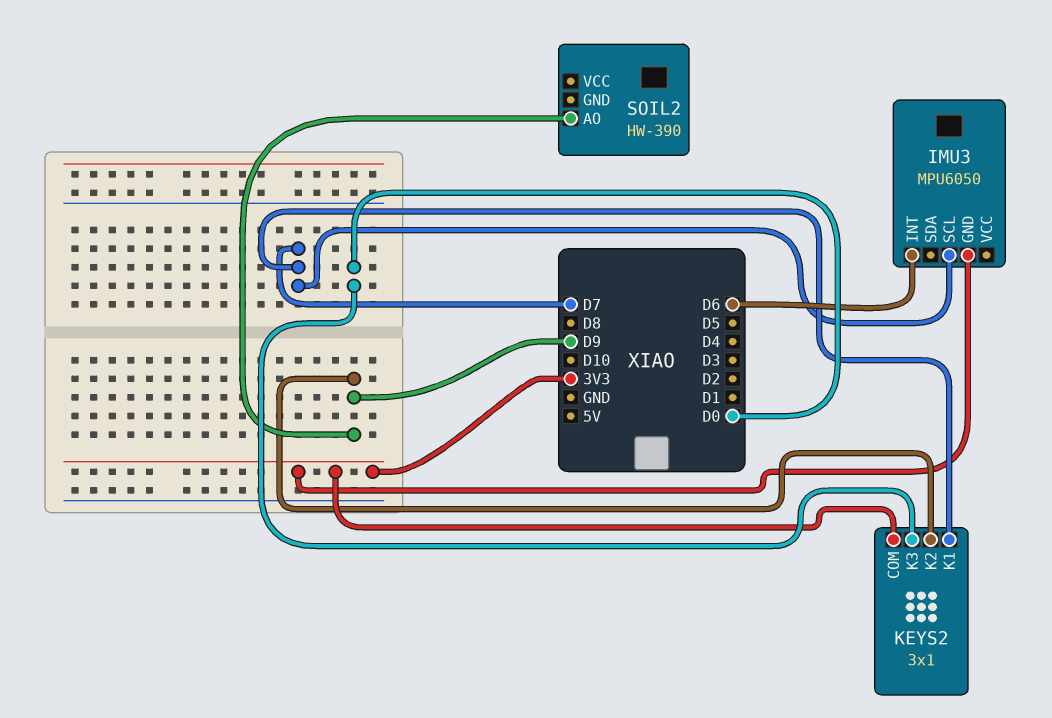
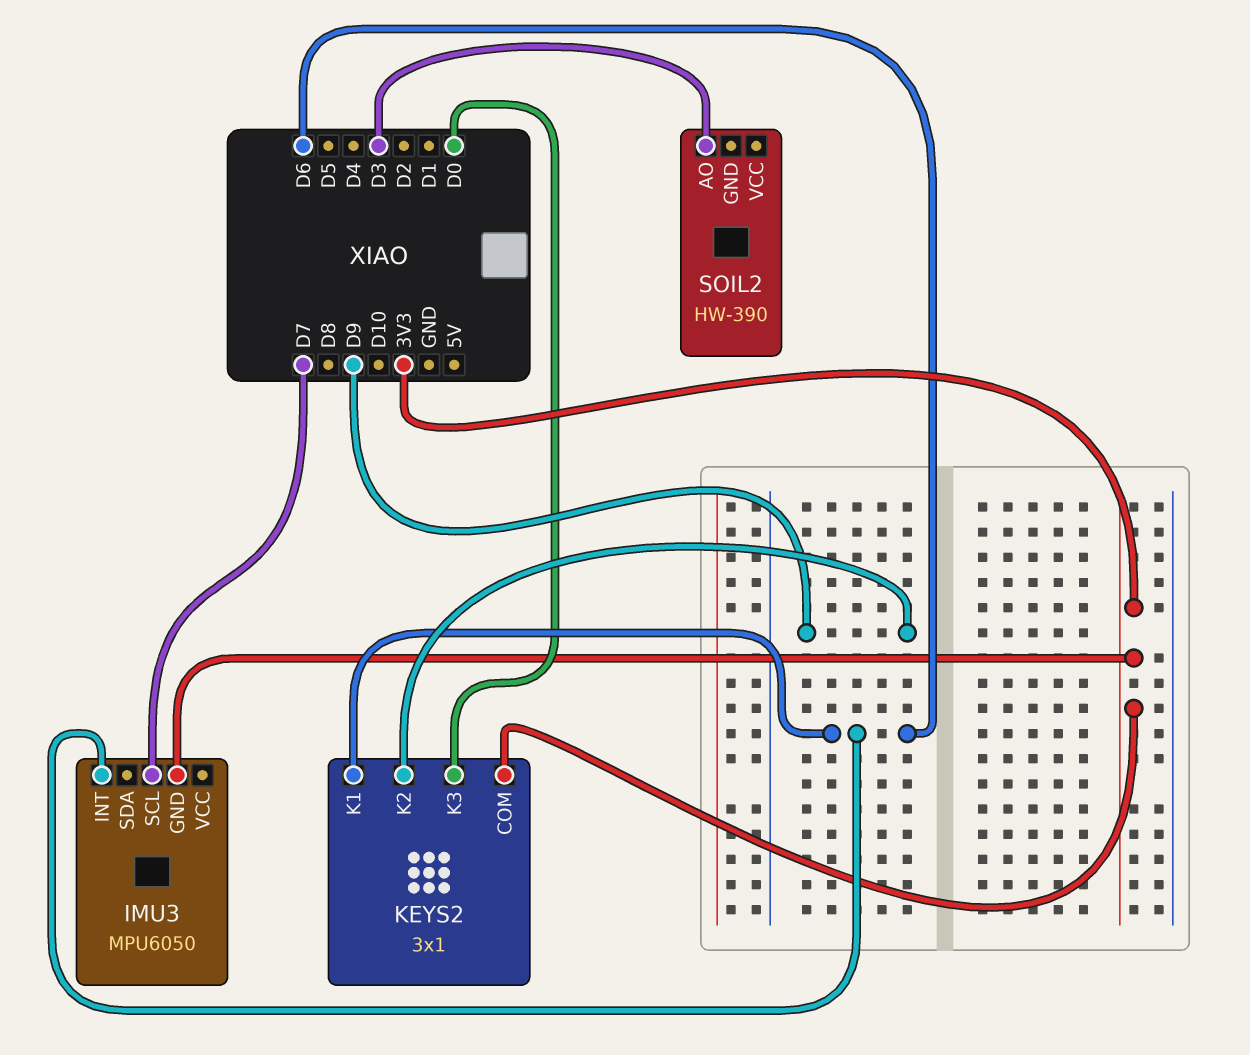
KEYS2 pin K1: D7 -> D6
SOIL2 pin AO: D9 -> D3

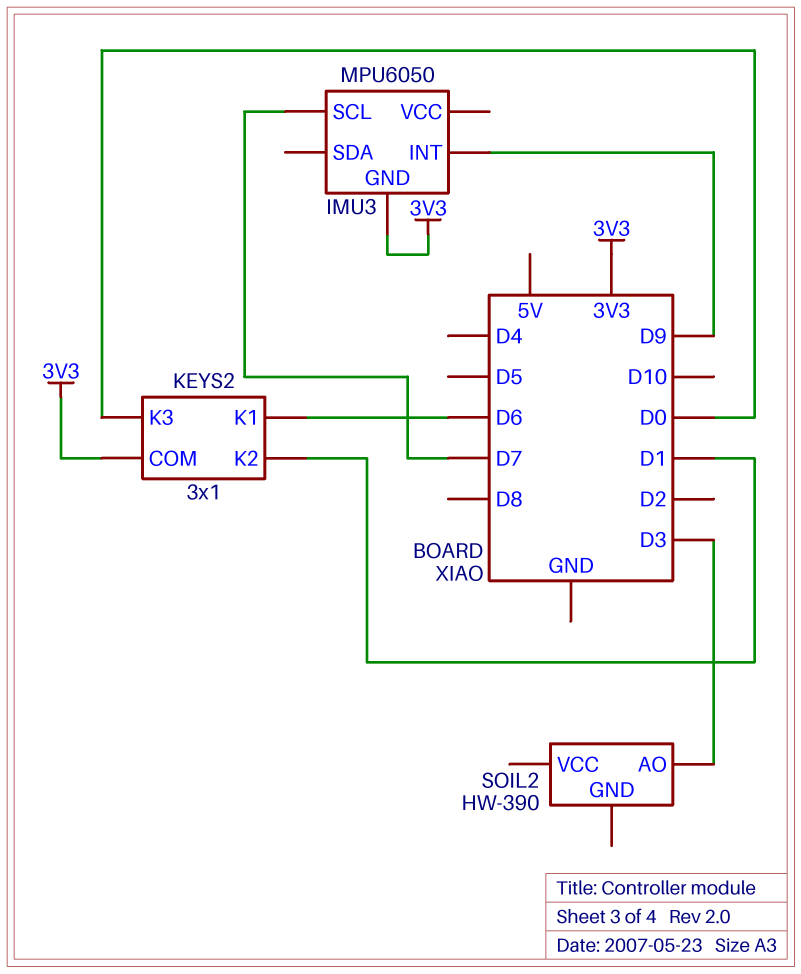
IMU3 pin INT: D6 -> D9
KEYS2 pin K2: D9 -> D1

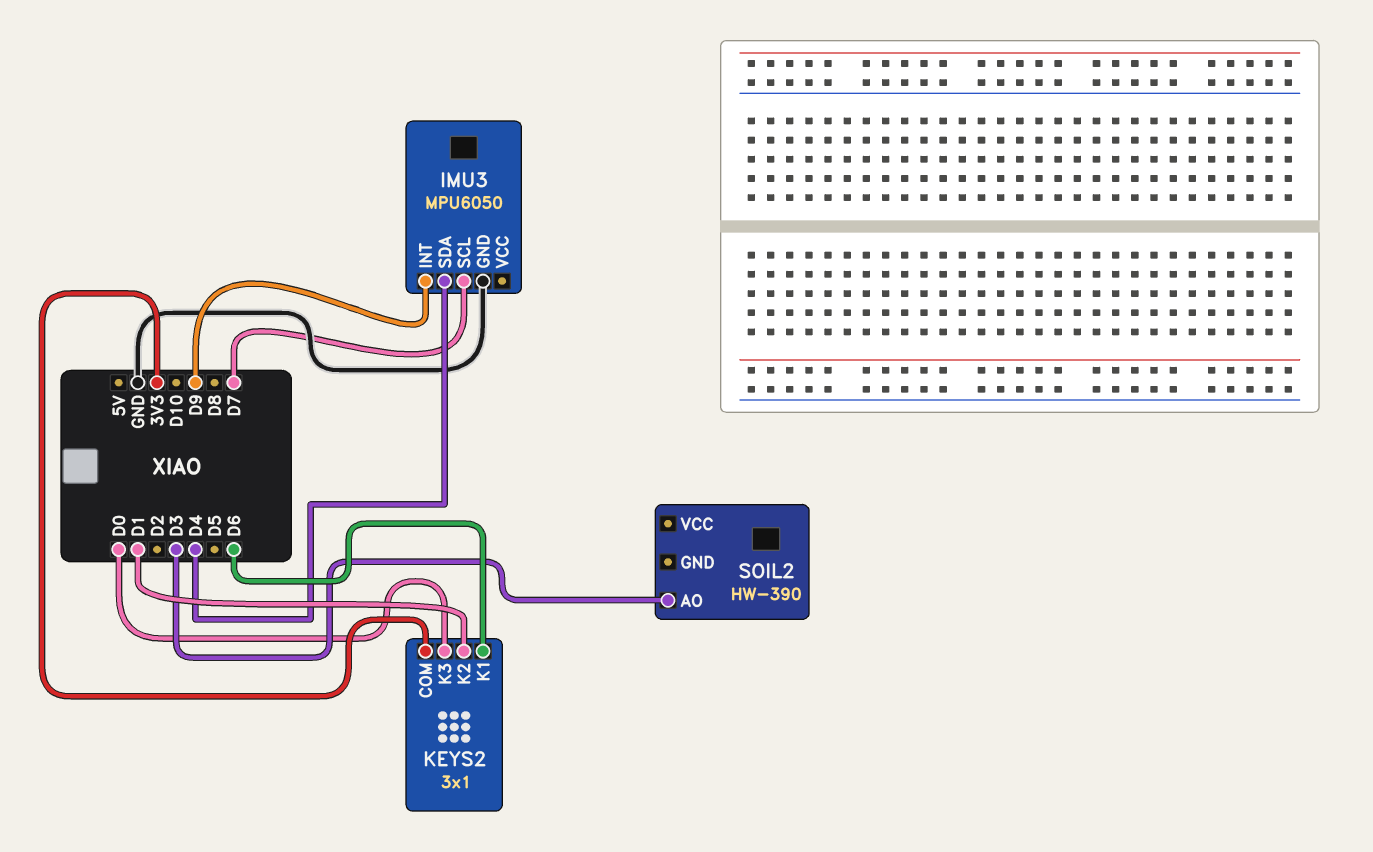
IMU3 pin GND: 3V3 -> GND
IMU3 pin SDA: none -> D4

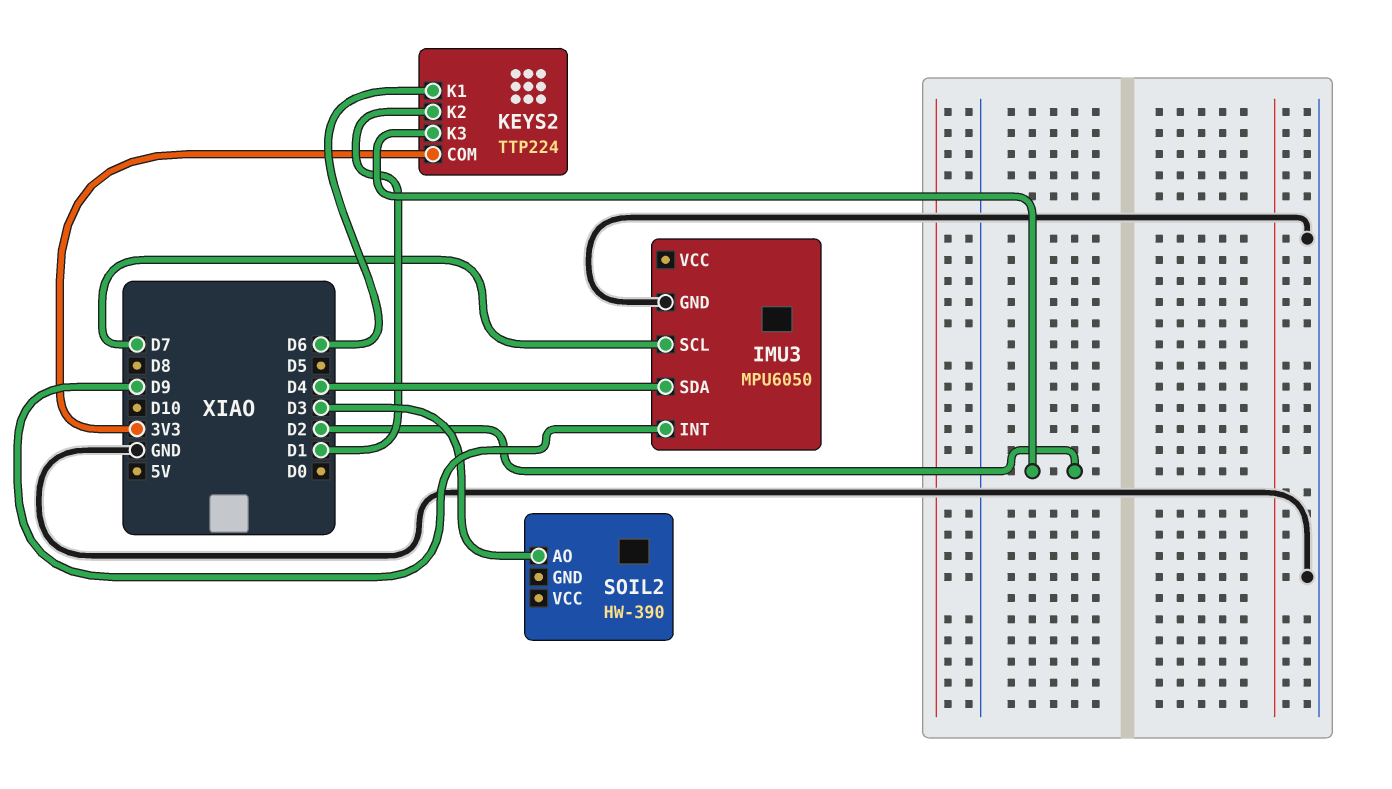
KEYS2: 3x1 -> TTP224
KEYS2 pin K3: D0 -> D2

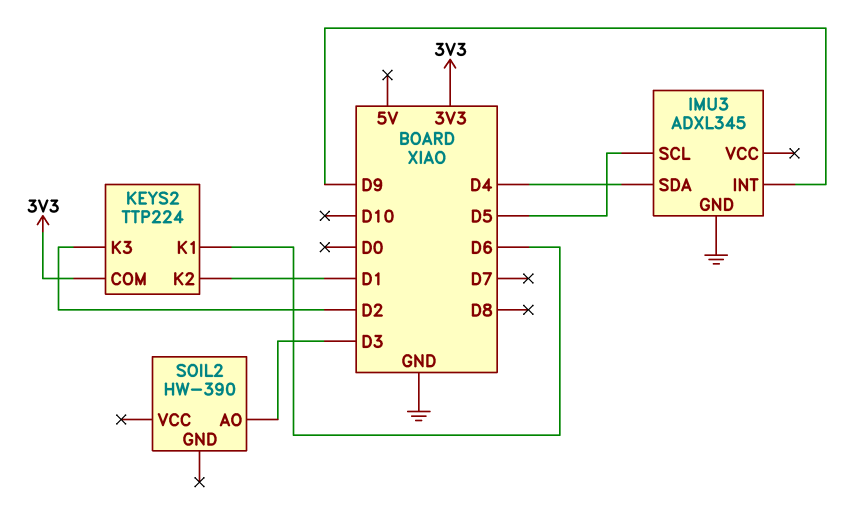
IMU3: MPU6050 -> ADXL345
IMU3 pin SCL: D7 -> D5

